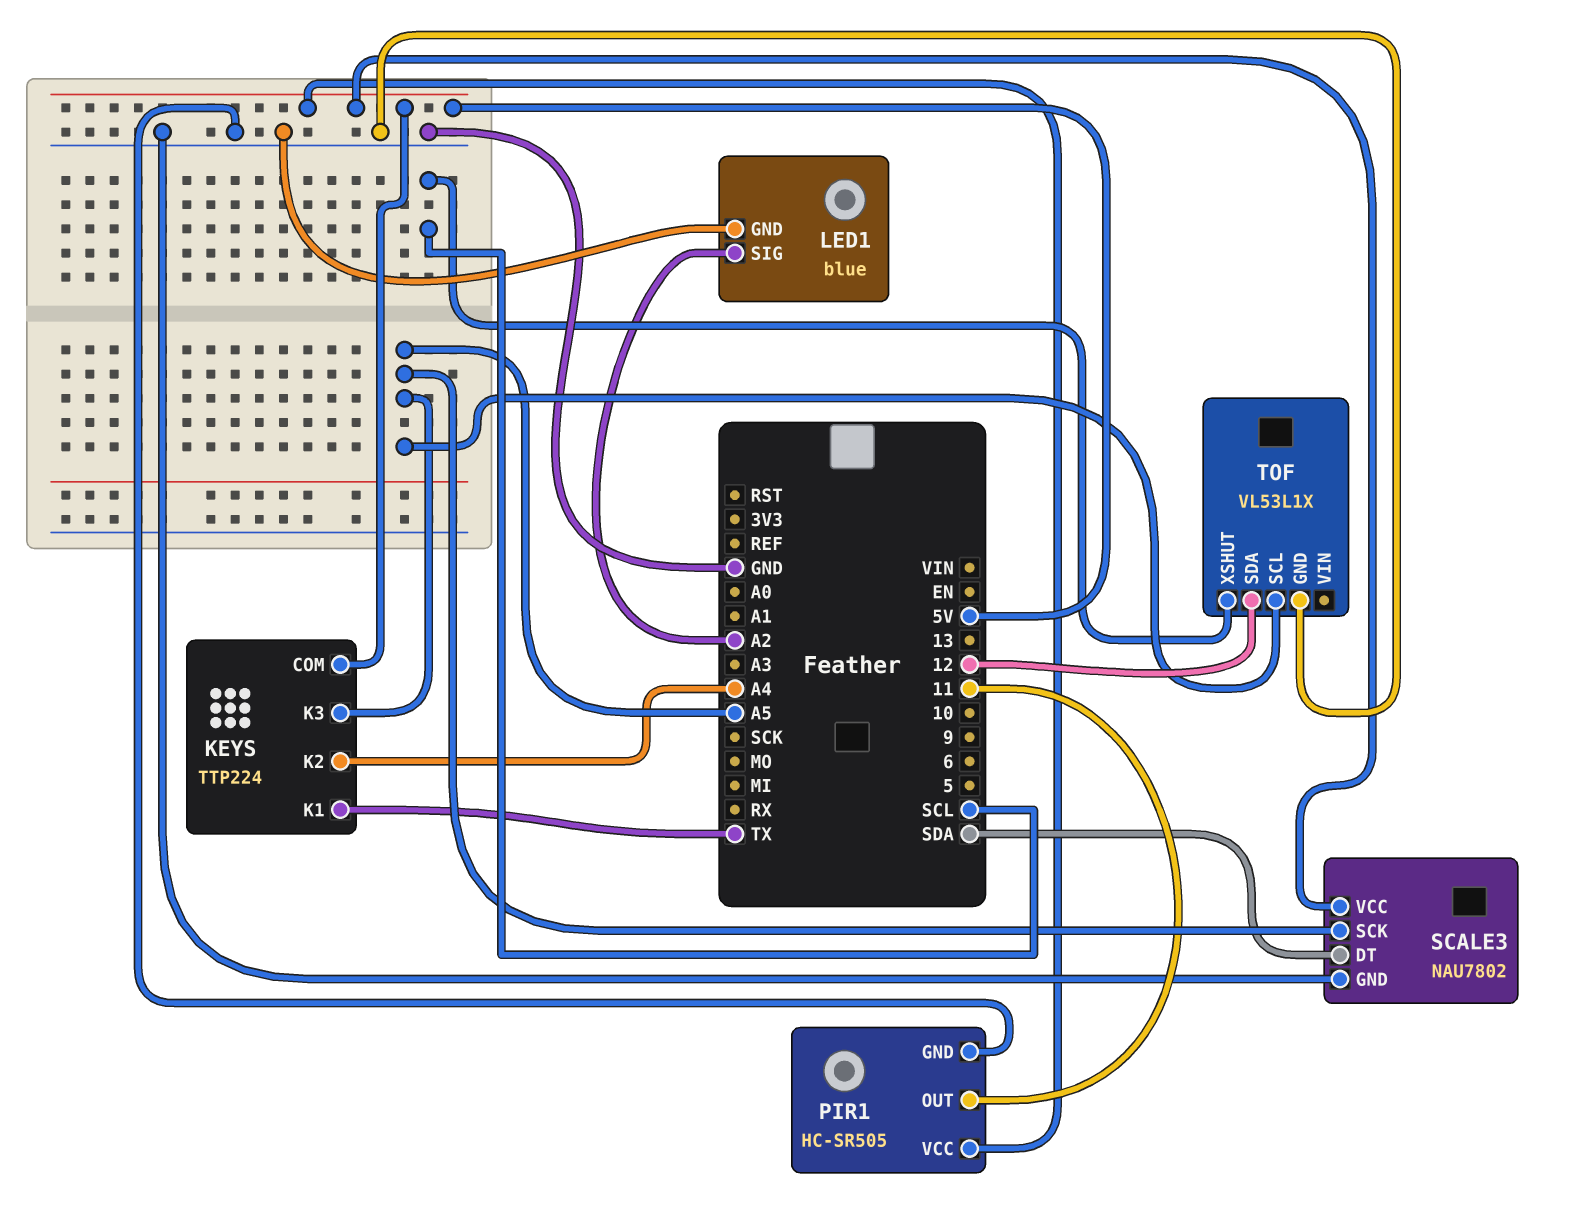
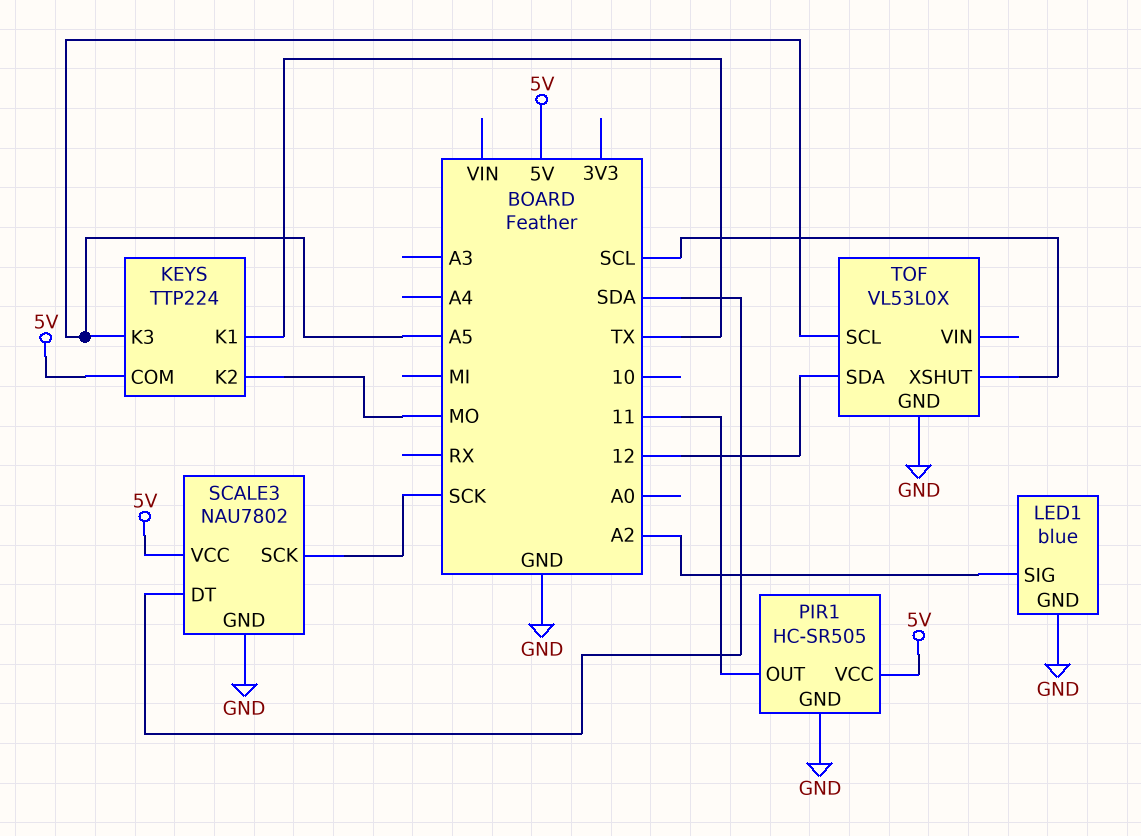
KEYS pin K2: A4 -> MO
SCALE3 pin SCK: A5 -> SCK
TOF: VL53L1X -> VL53L0X

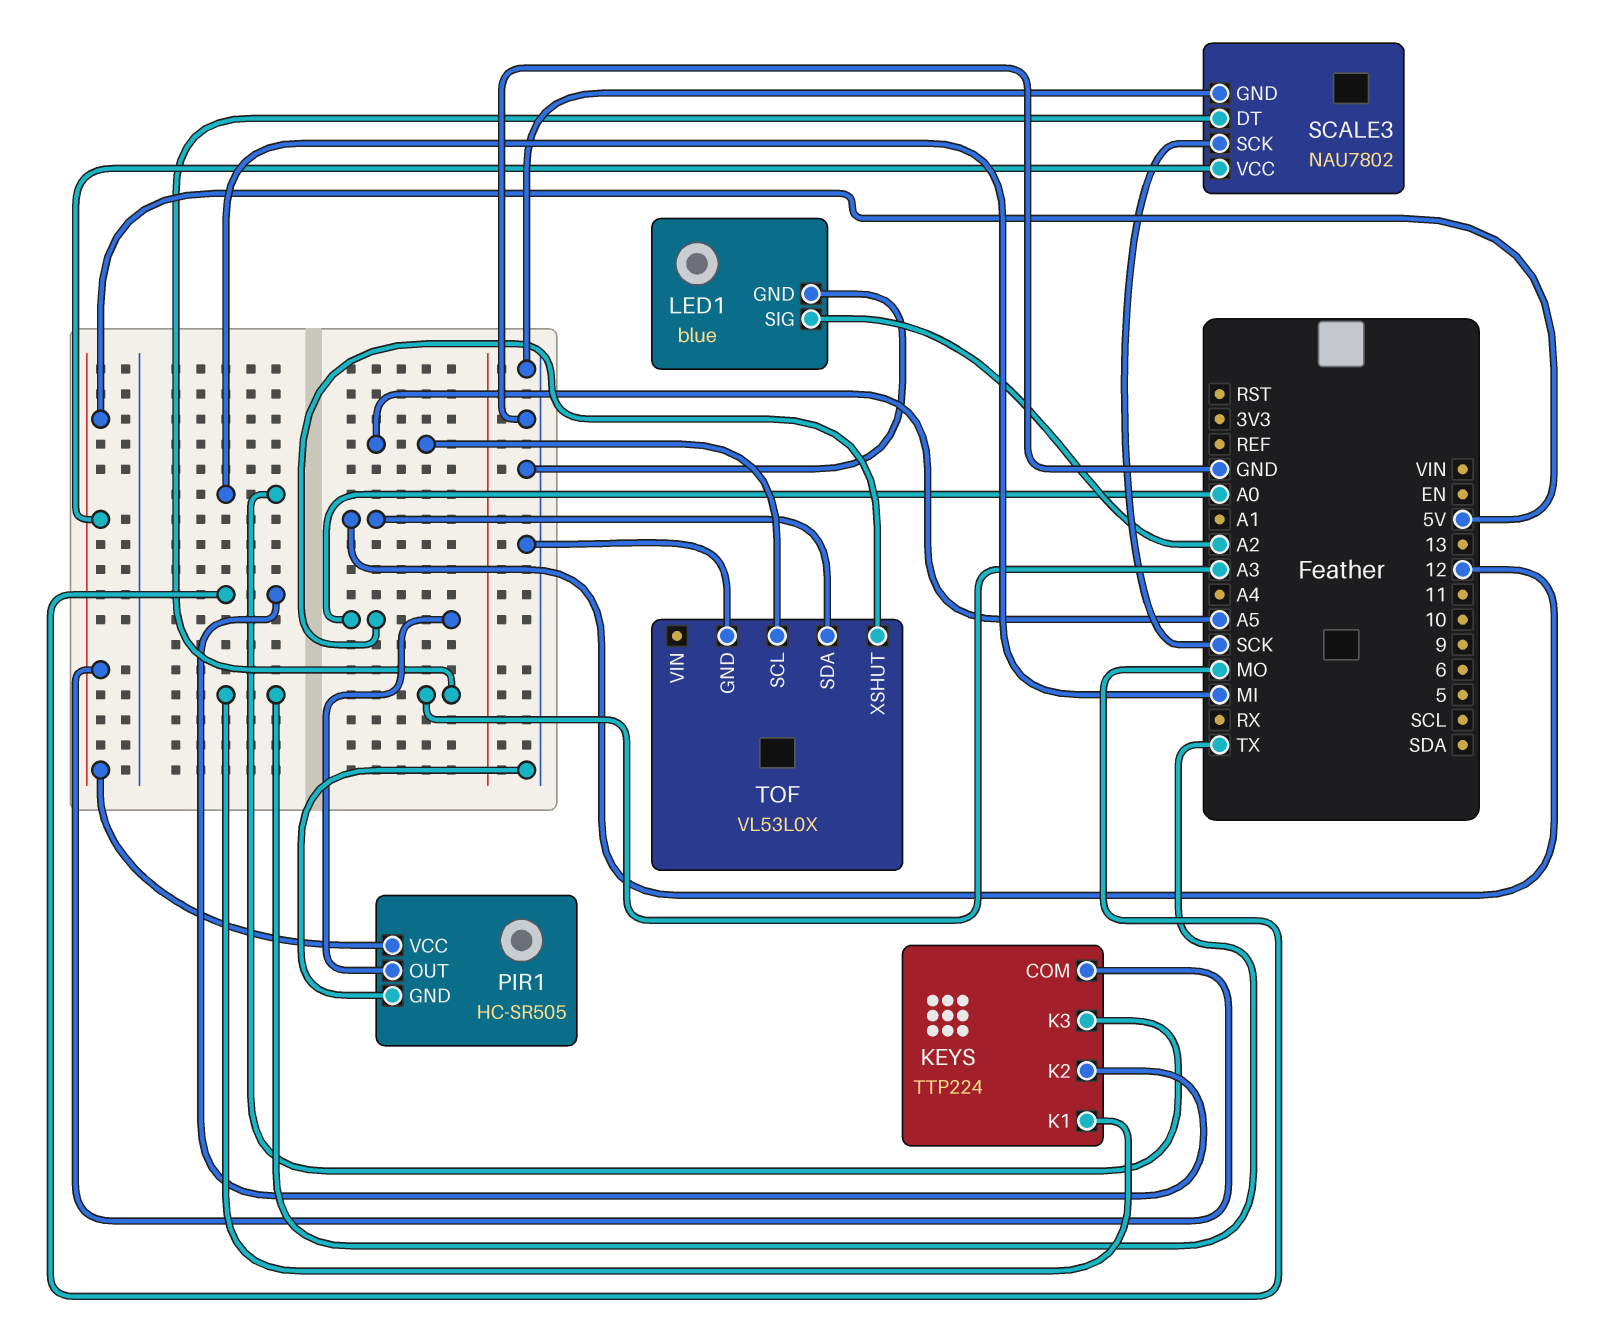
KEYS pin K3: A5 -> MI
PIR1 pin OUT: 11 -> A0
SCALE3 pin DT: SDA -> A3
TOF pin XSHUT: SCL -> A0

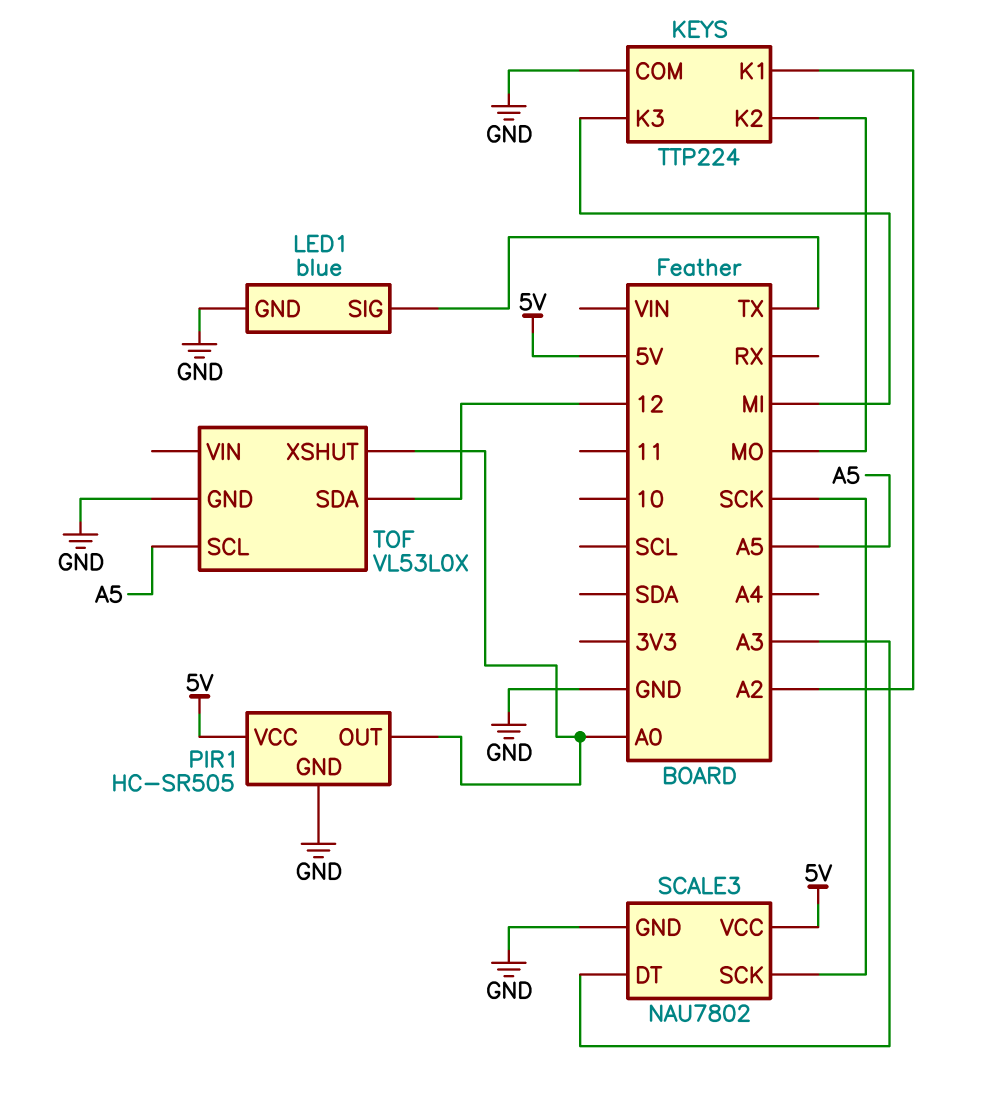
KEYS pin COM: 5V -> GND
KEYS pin K1: TX -> A2
LED1 pin SIG: A2 -> TX

